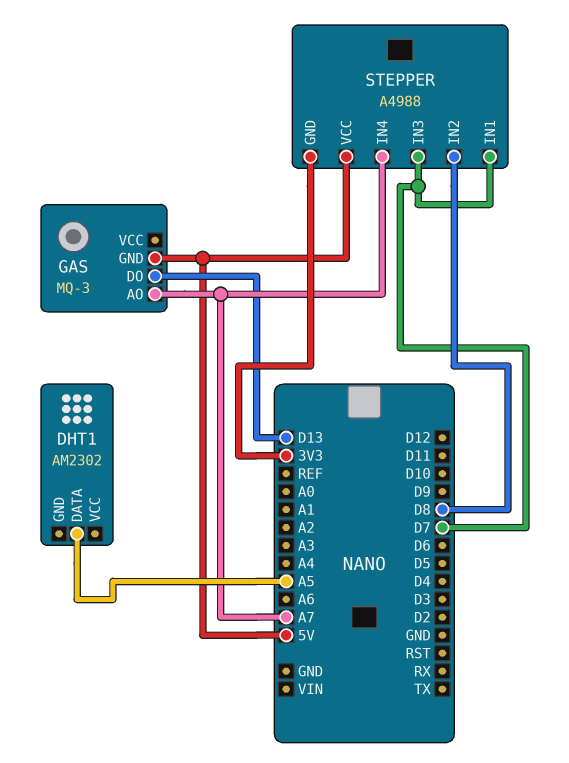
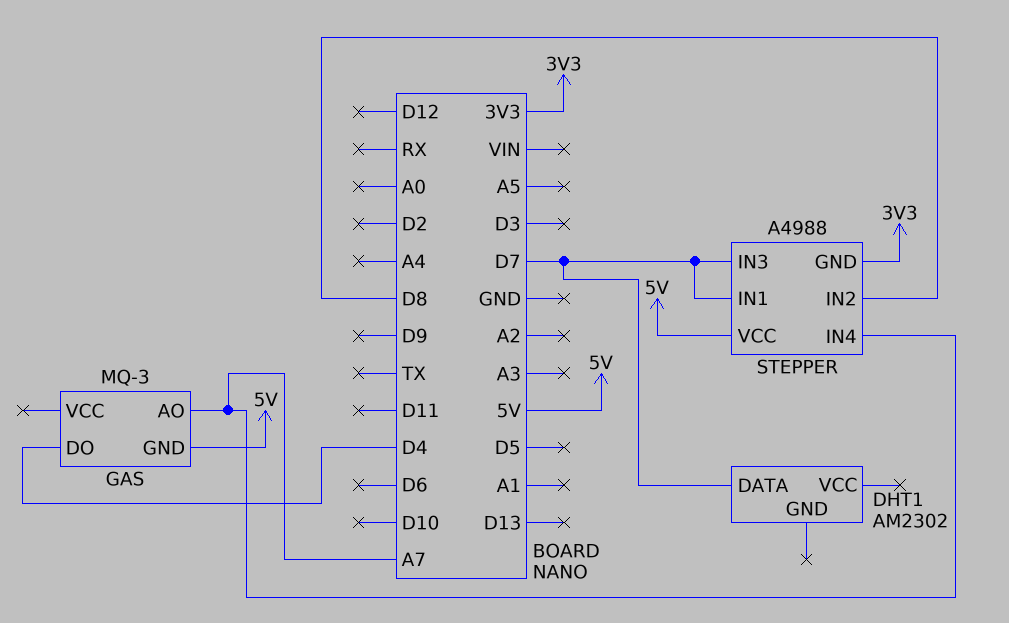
DHT1 pin DATA: A5 -> D7
GAS pin DO: D13 -> D4

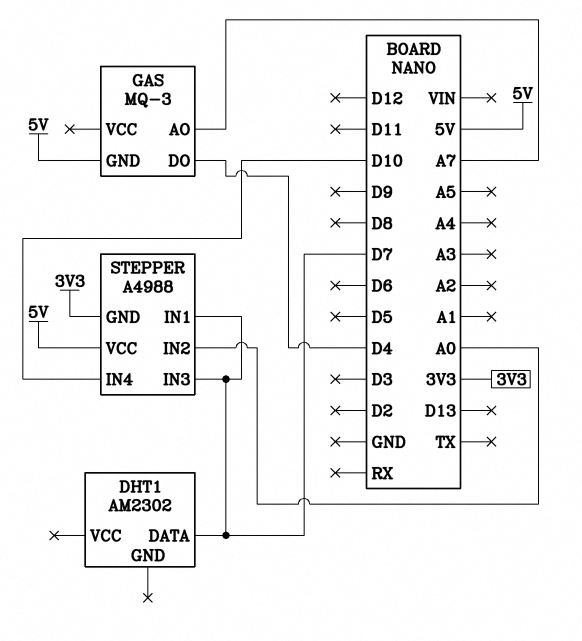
STEPPER pin IN2: D8 -> A0
STEPPER pin IN4: A7 -> D10

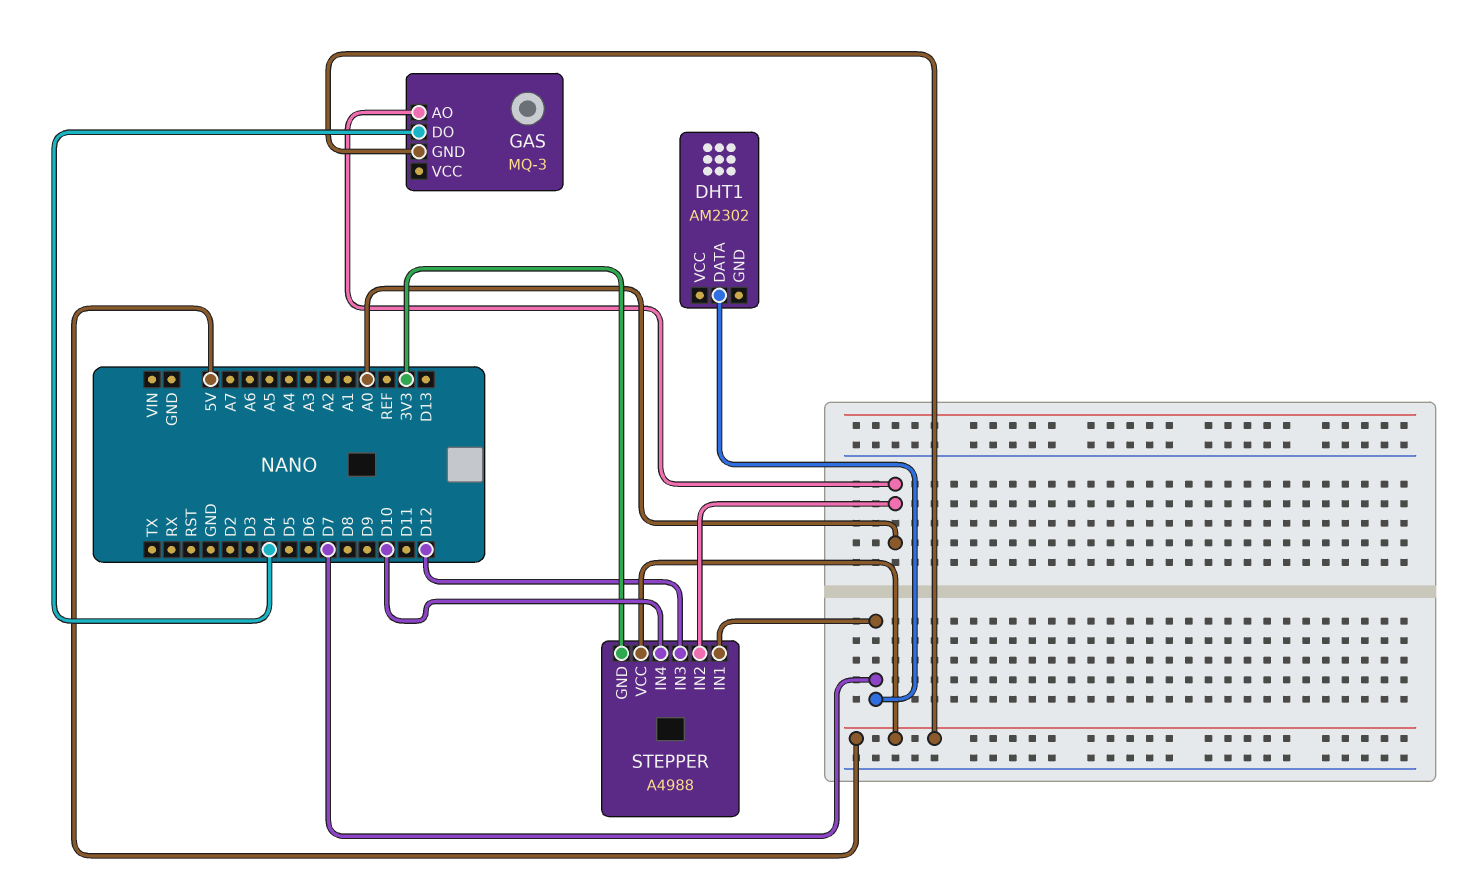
GAS pin AO: A7 -> A0
STEPPER pin IN3: D7 -> D12

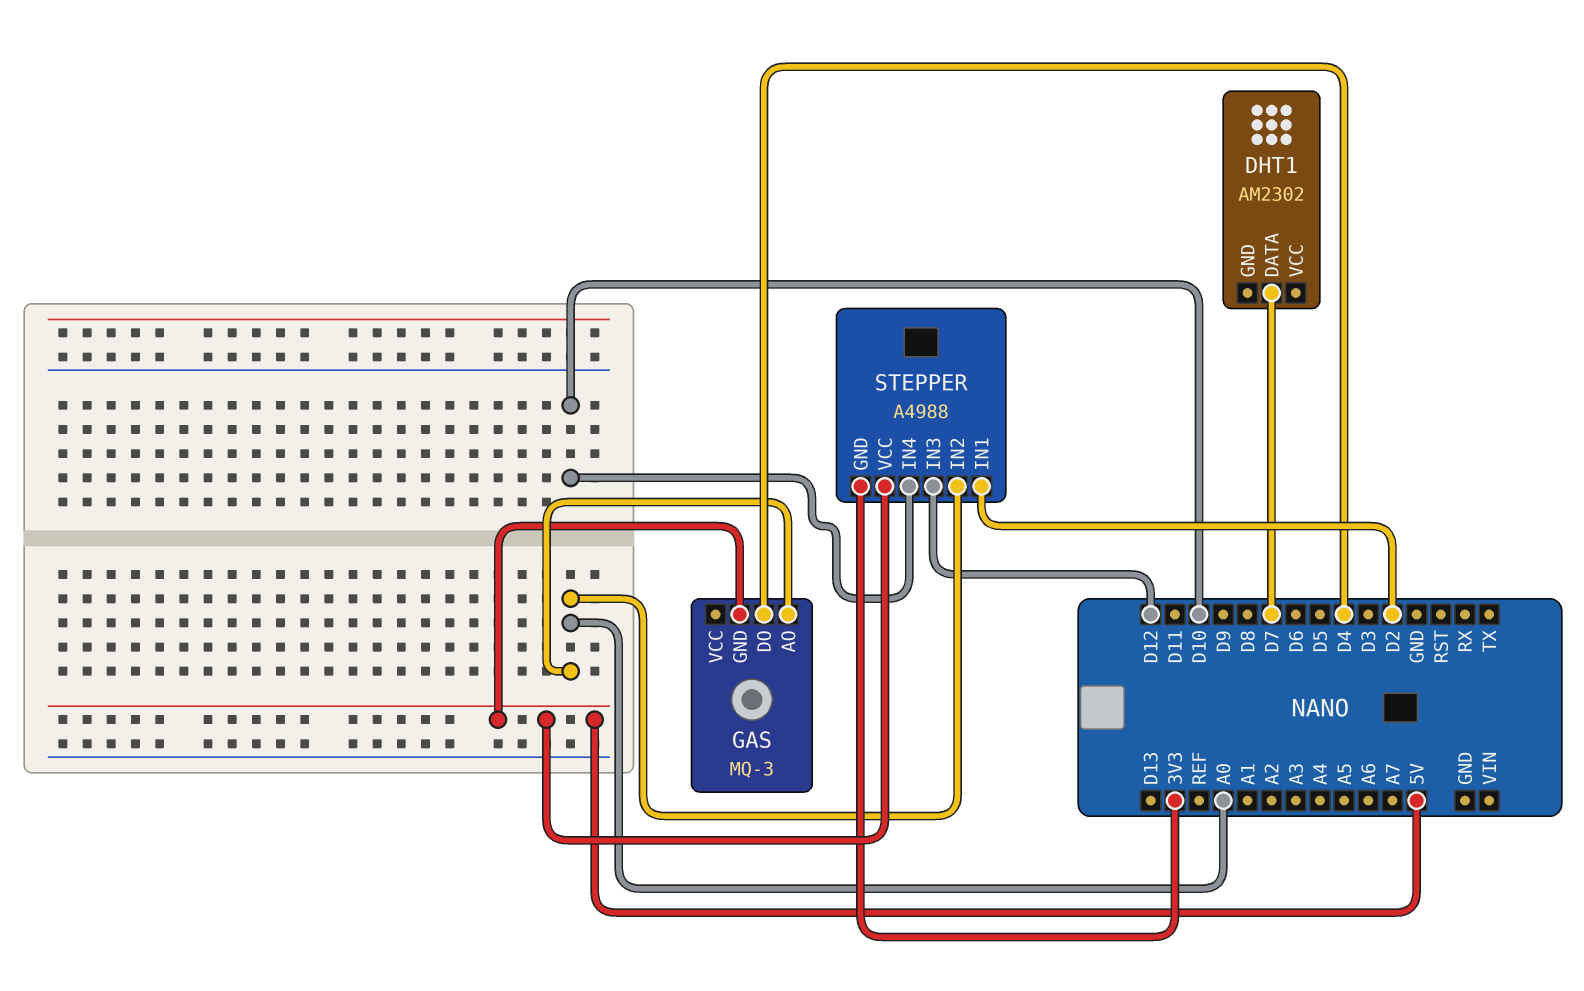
STEPPER pin IN1: D7 -> D2

